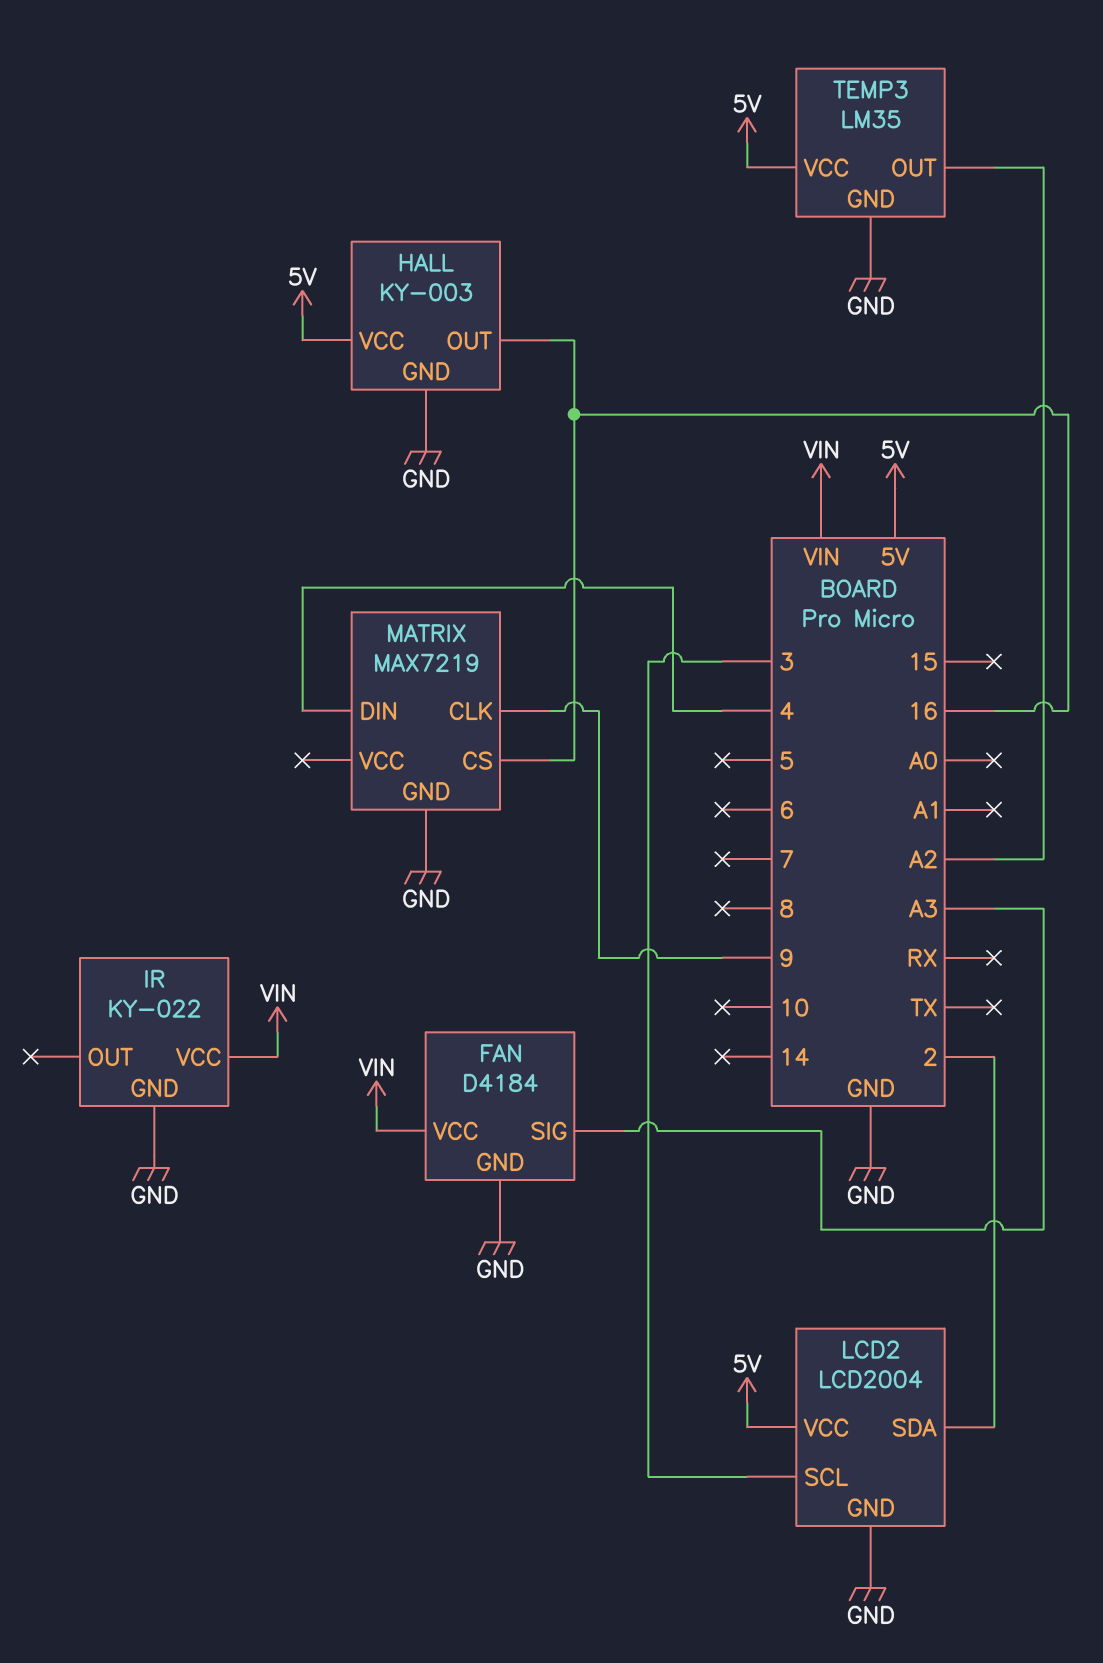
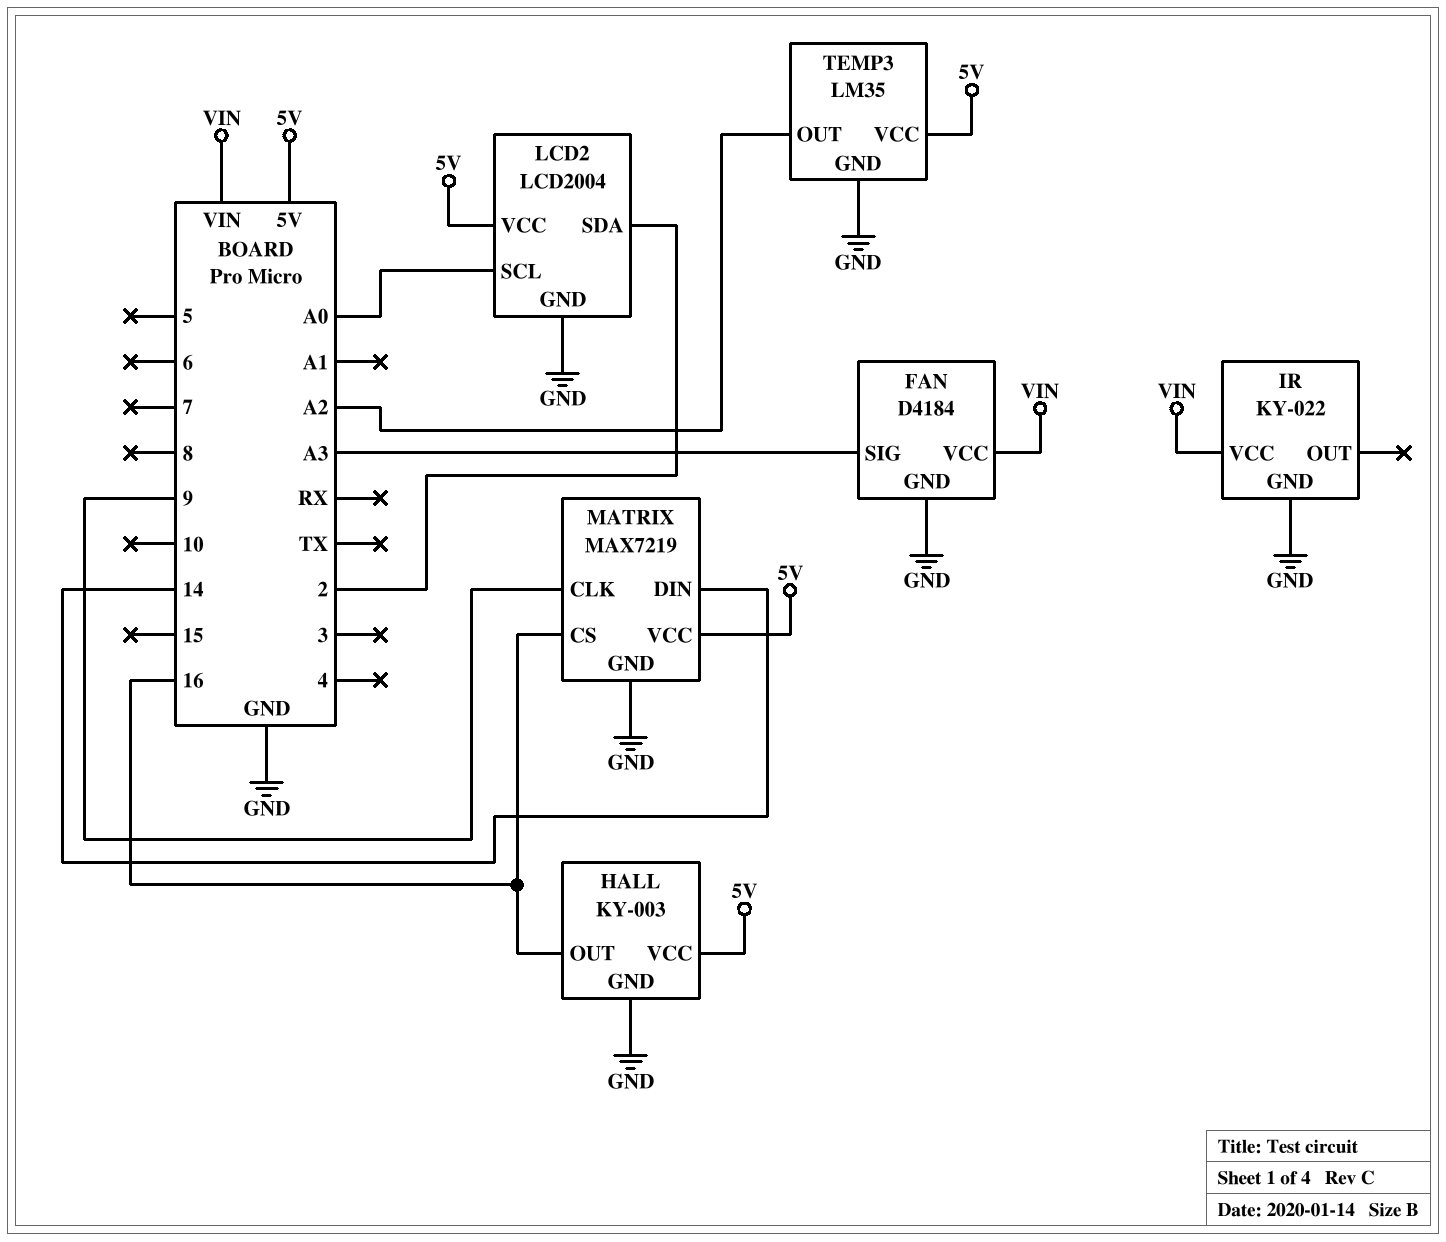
LCD2 pin SCL: 3 -> A0
MATRIX pin DIN: 4 -> 14
MATRIX pin VCC: none -> 5V

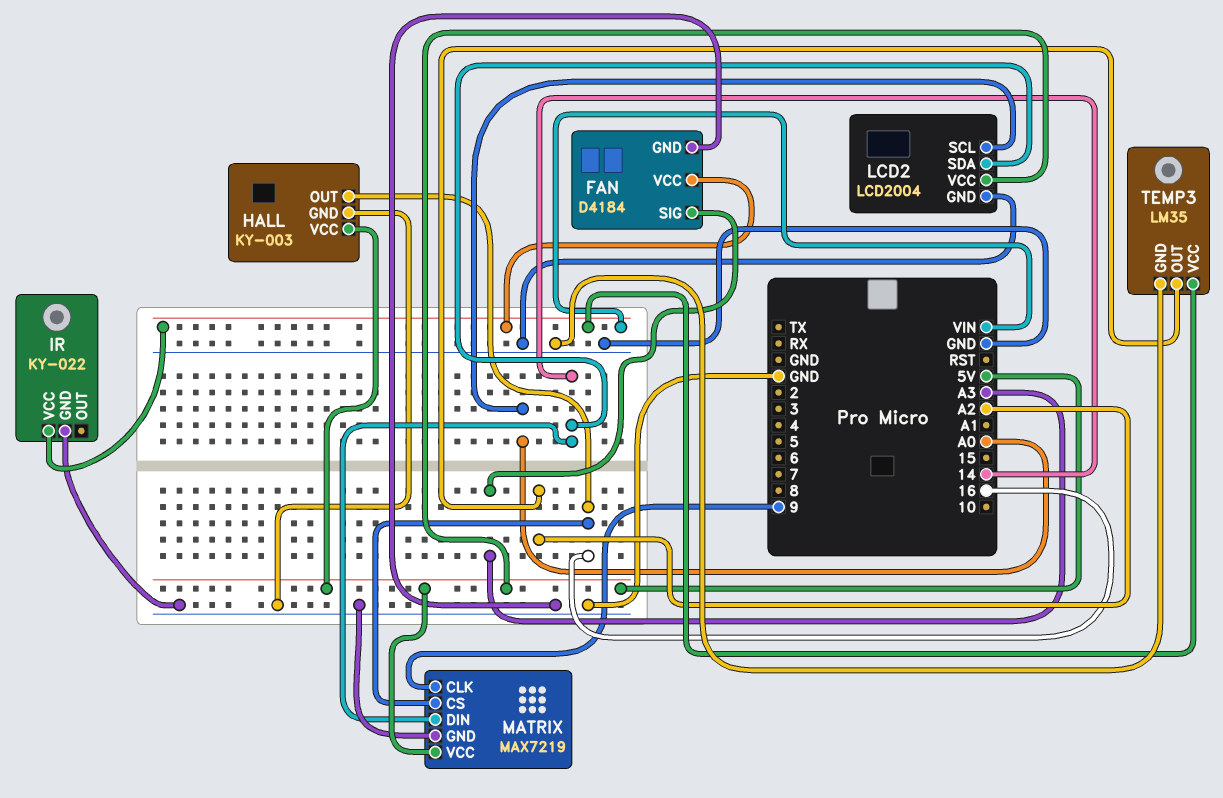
LCD2 pin SDA: 2 -> 14
TEMP3 pin VCC: 5V -> VIN

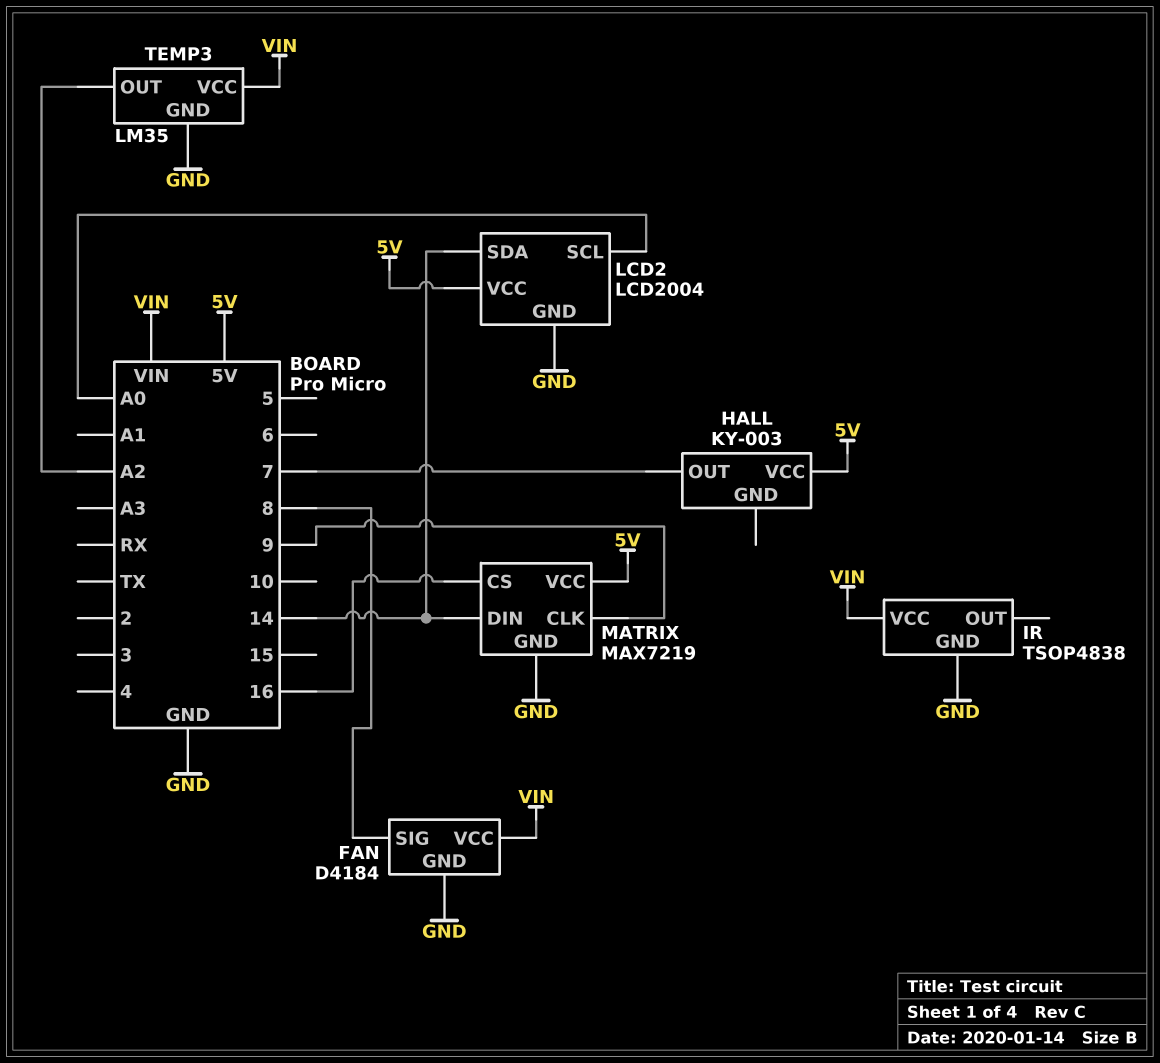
FAN pin SIG: A3 -> 8
HALL pin GND: GND -> none
HALL pin OUT: 16 -> 7
IR: KY-022 -> TSOP4838

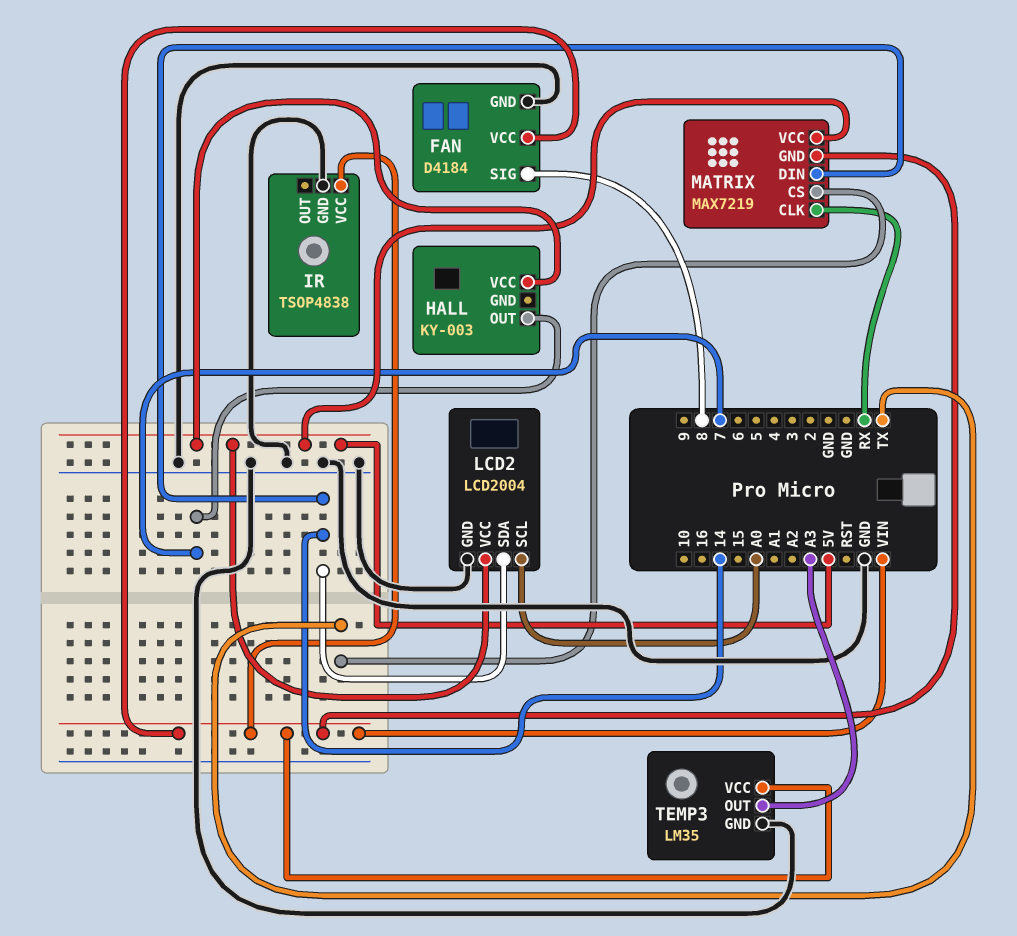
MATRIX pin CLK: 9 -> RX
MATRIX pin CS: 16 -> TX
MATRIX pin GND: GND -> VIN
TEMP3 pin OUT: A2 -> A3

